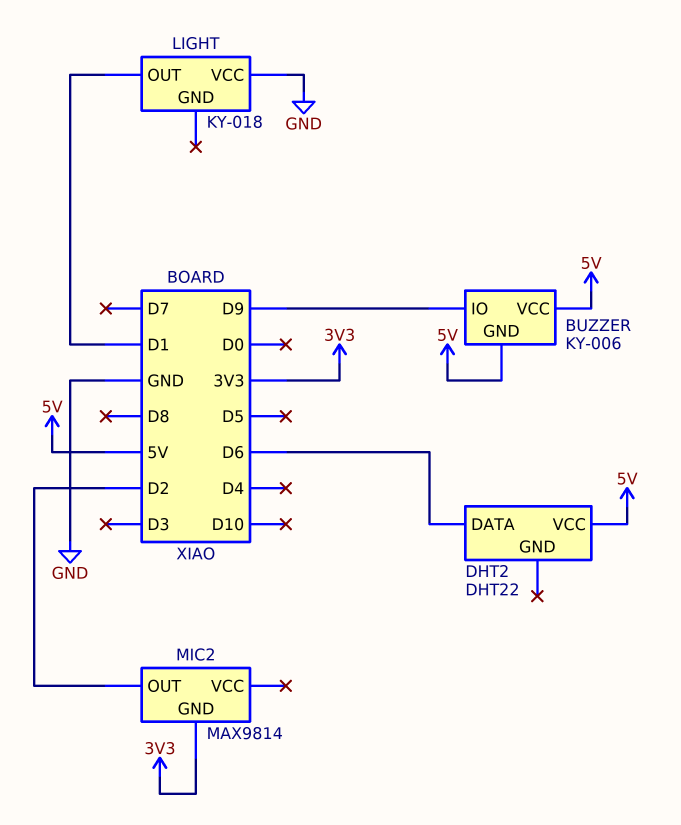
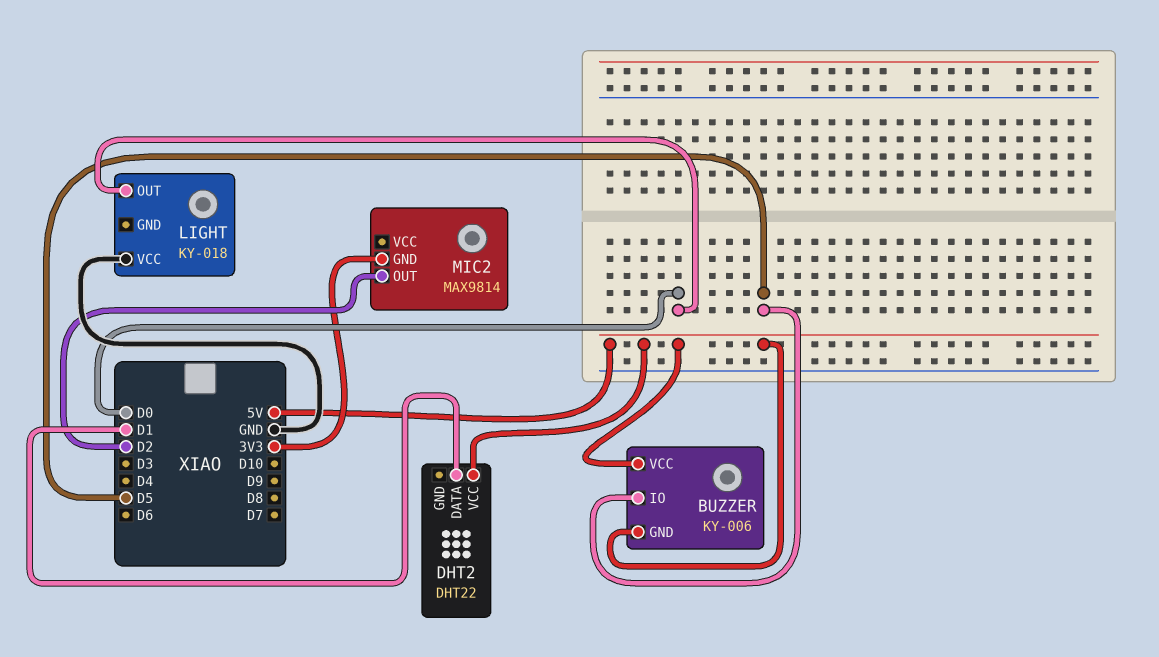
BUZZER pin IO: D9 -> D5
DHT2 pin DATA: D6 -> D1
LIGHT pin OUT: D1 -> D0

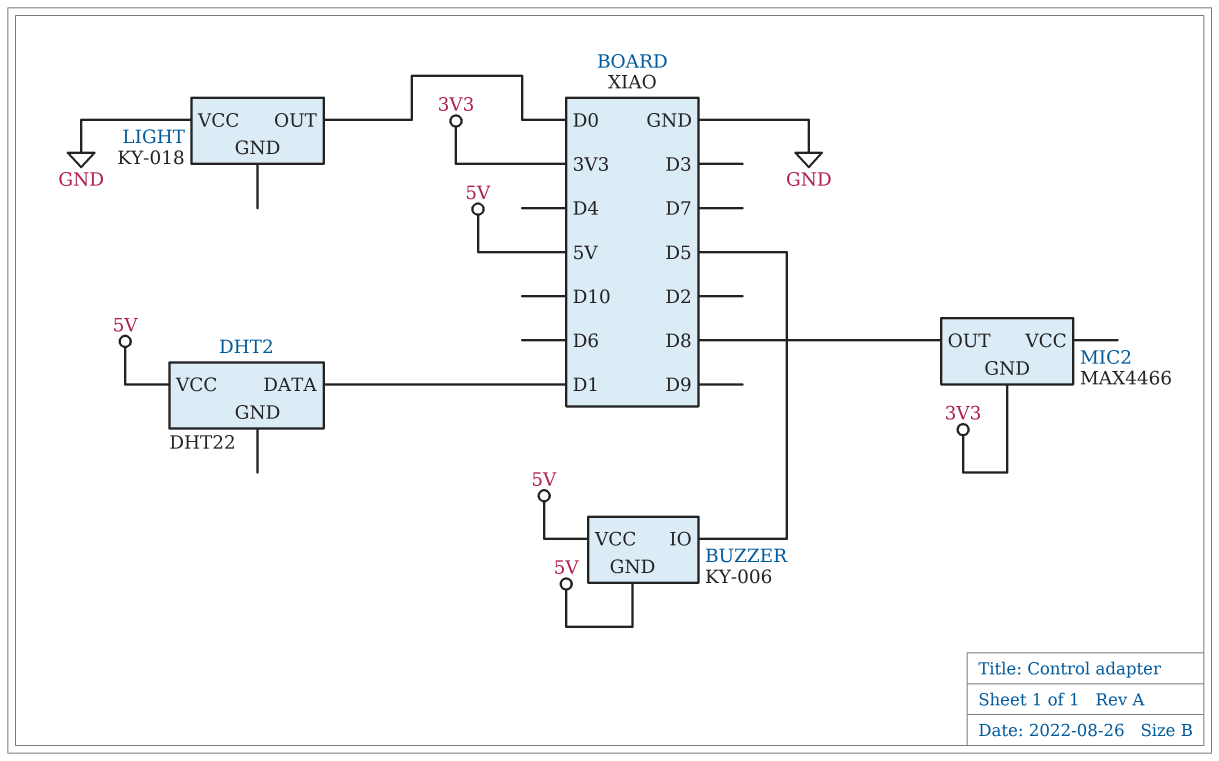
MIC2: MAX9814 -> MAX4466
MIC2 pin OUT: D2 -> D8

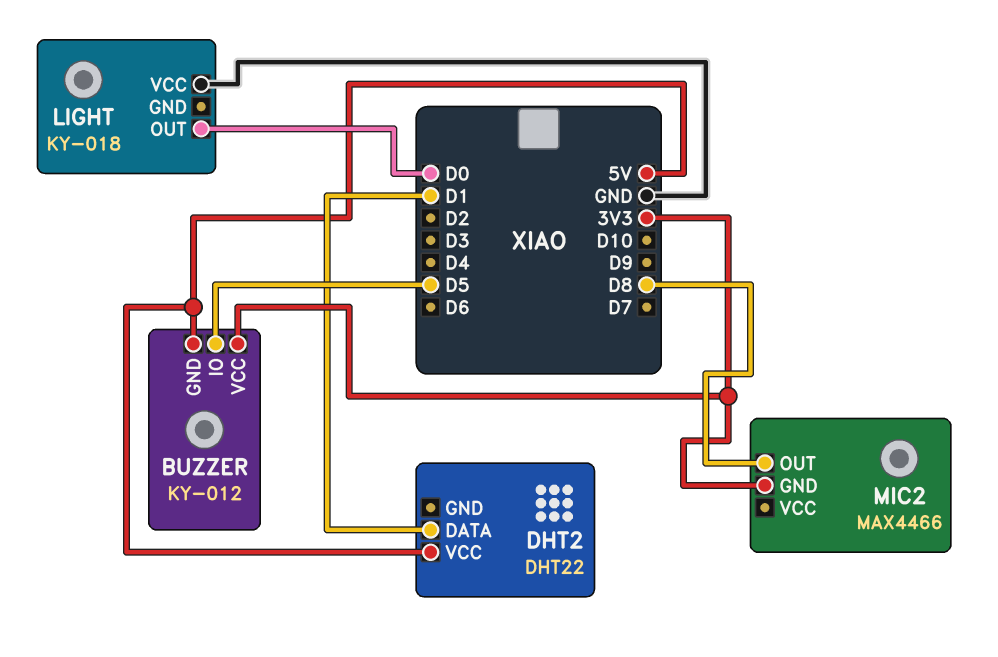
BUZZER: KY-006 -> KY-012
BUZZER pin VCC: 5V -> 3V3

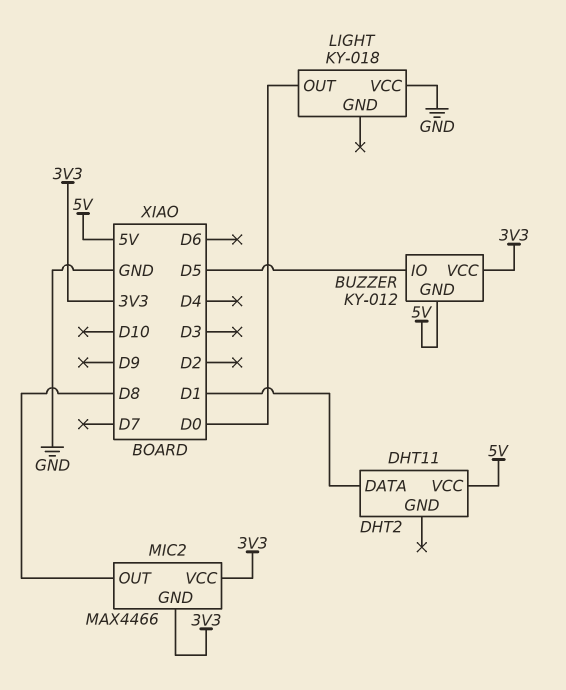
DHT2: DHT22 -> DHT11
MIC2 pin VCC: none -> 3V3

